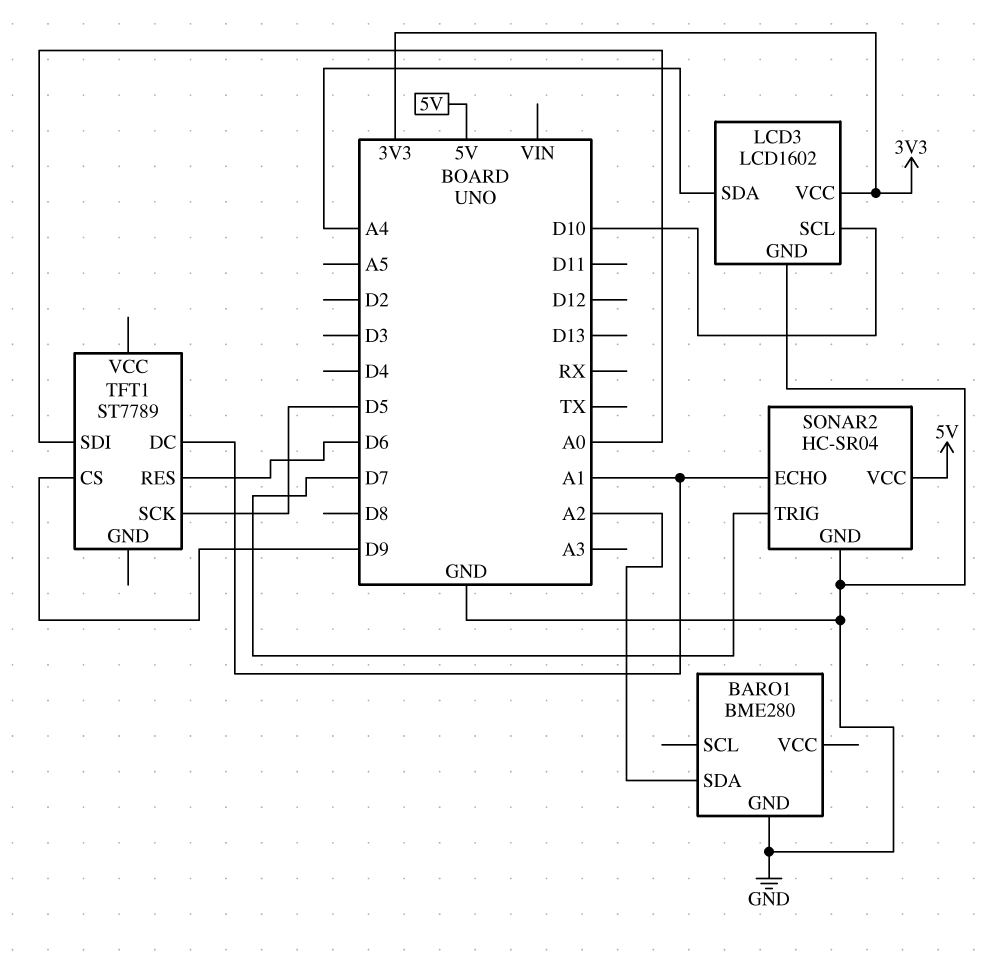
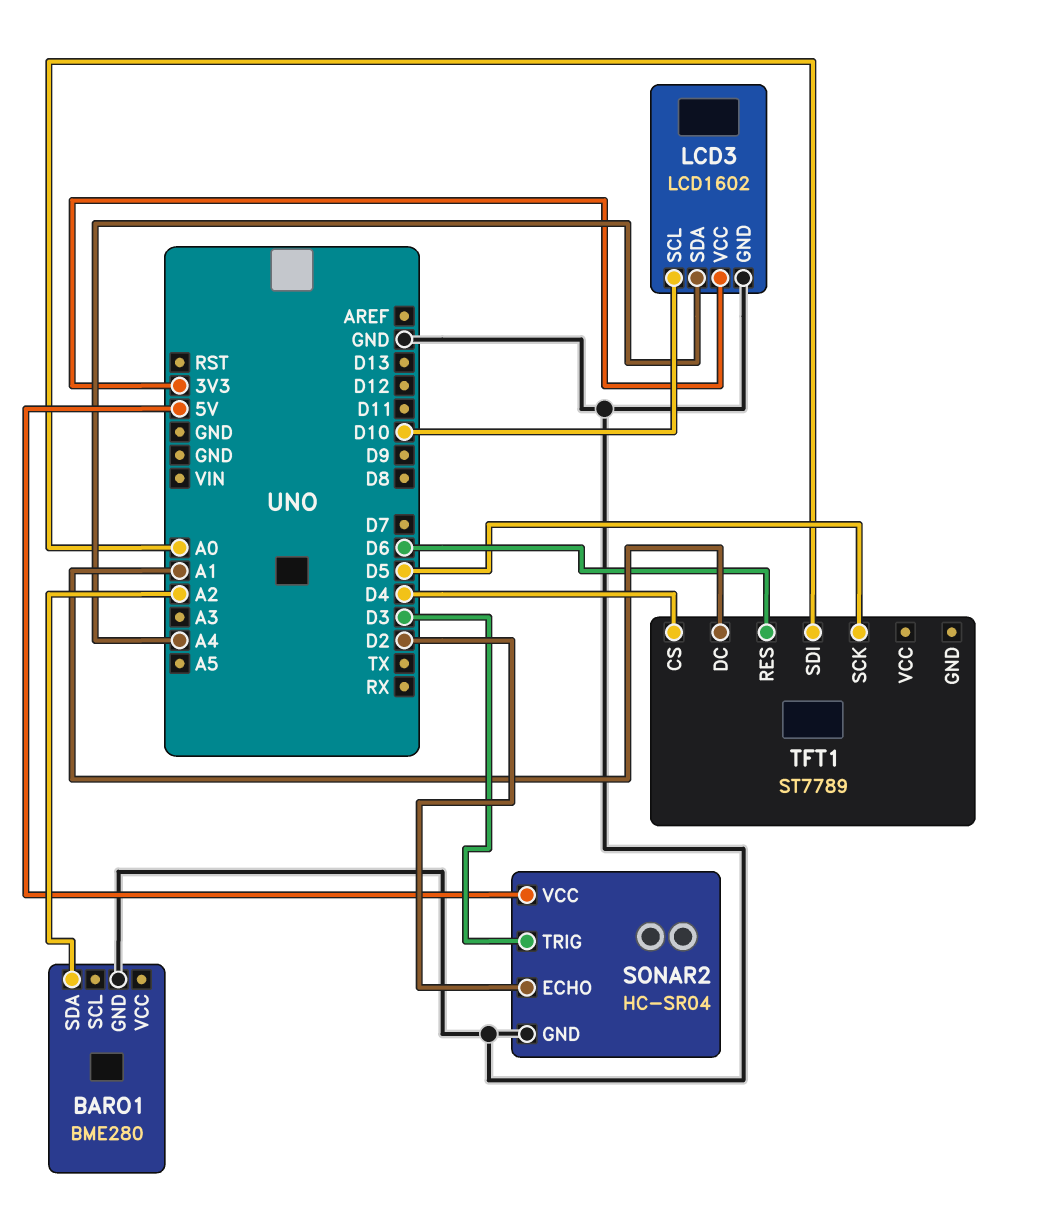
SONAR2 pin ECHO: A1 -> D2
SONAR2 pin TRIG: D7 -> D3
TFT1 pin CS: D9 -> D4

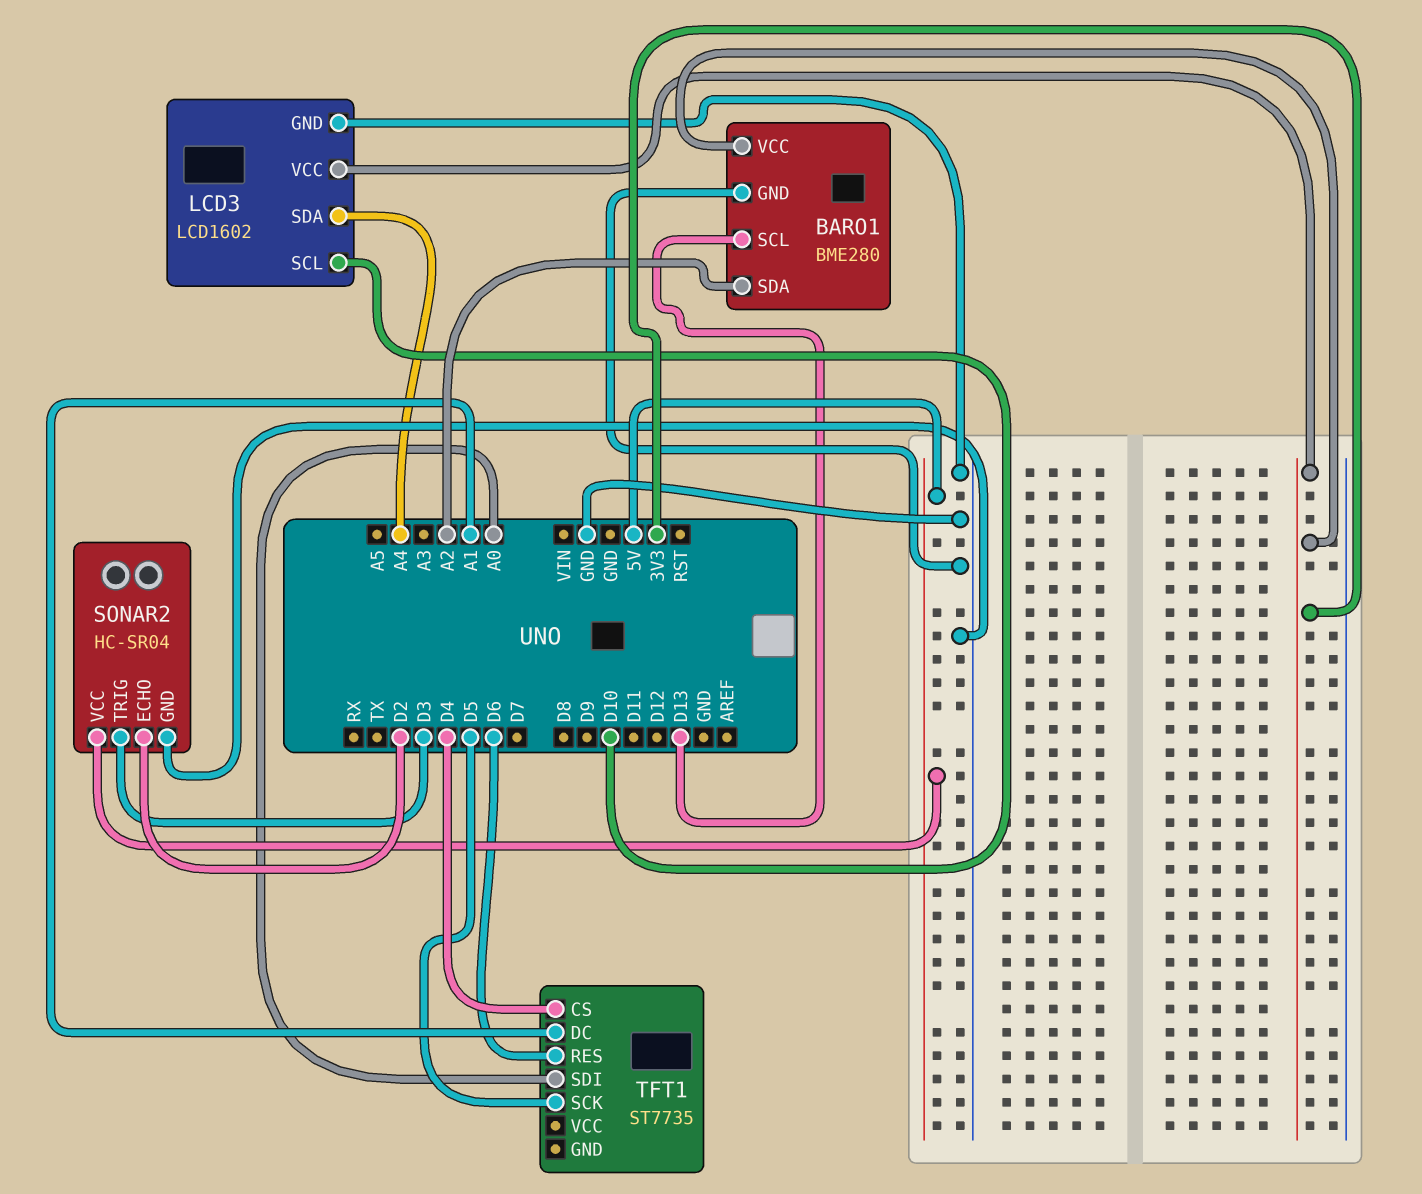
BARO1 pin SCL: none -> D13
BARO1 pin VCC: none -> 3V3
TFT1: ST7789 -> ST7735

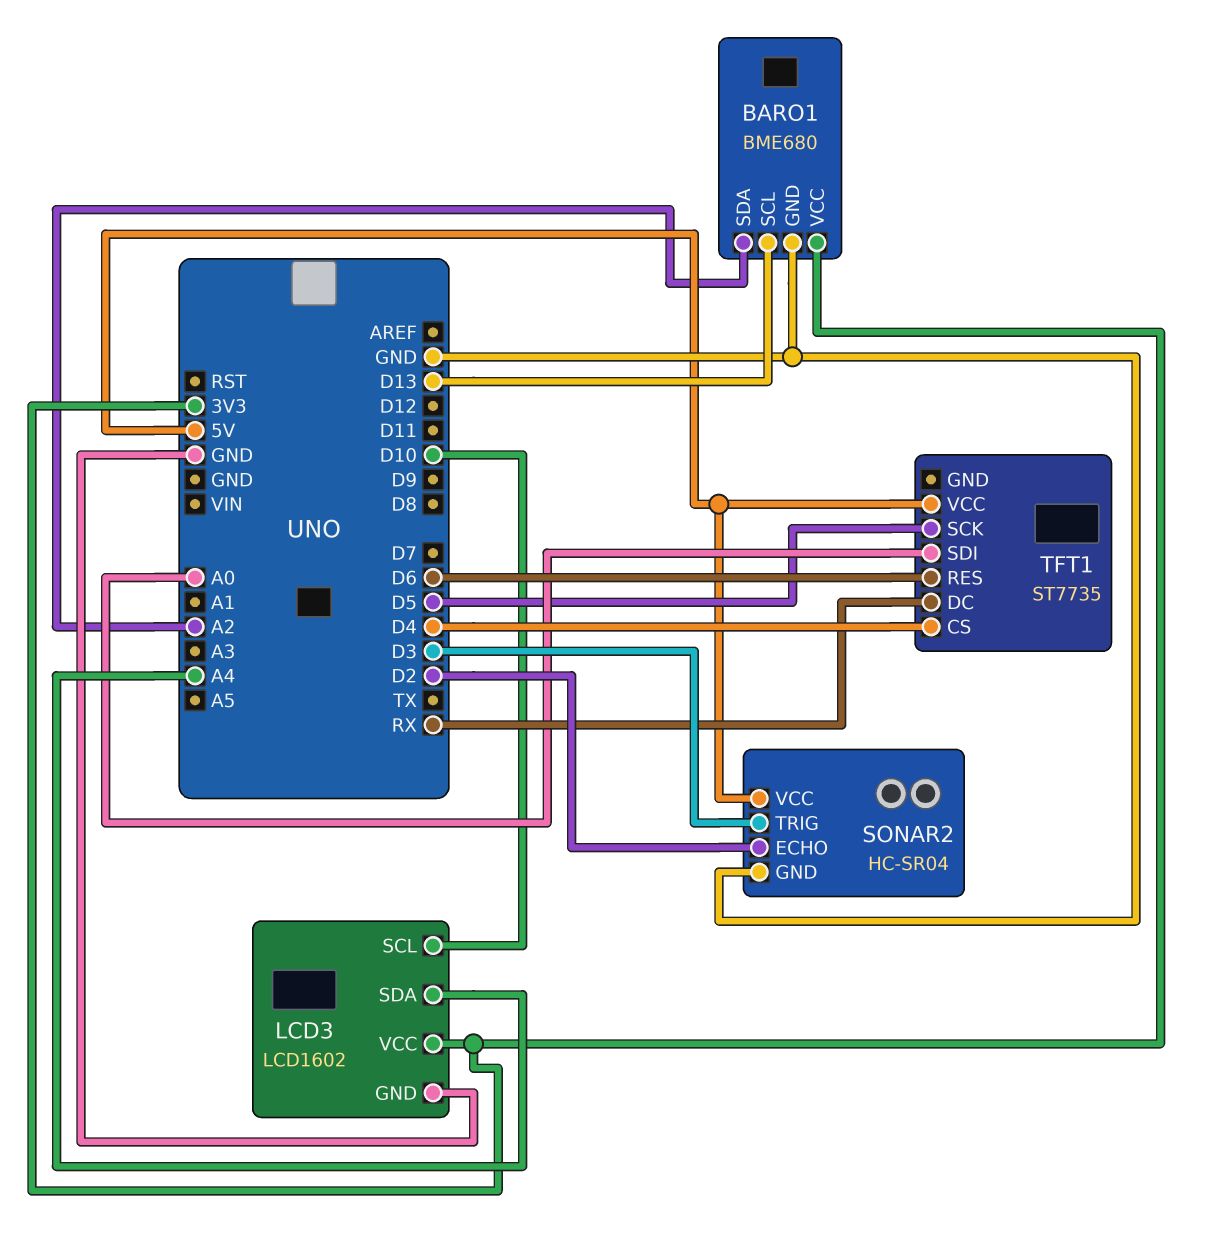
BARO1: BME280 -> BME680
TFT1 pin DC: A1 -> RX
TFT1 pin VCC: none -> 5V

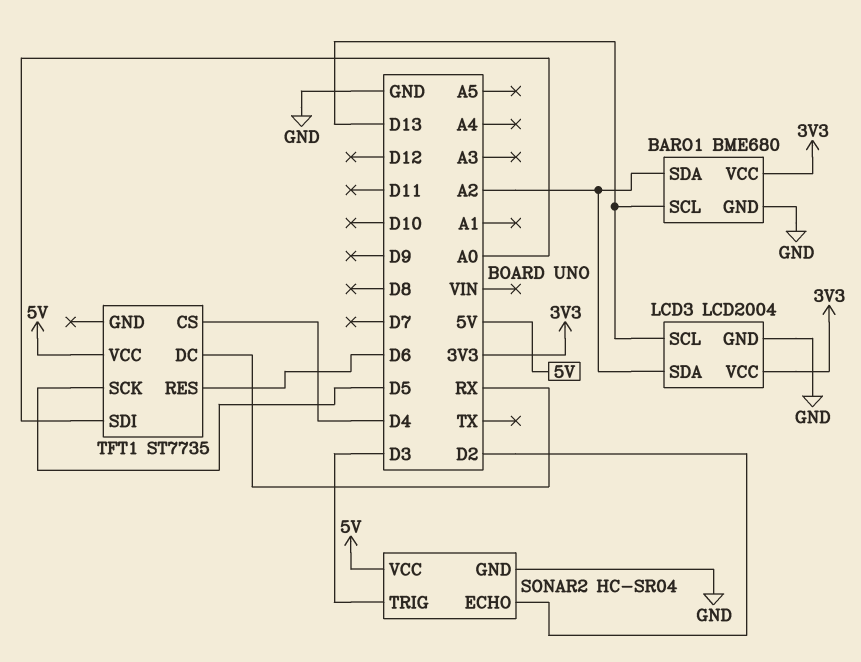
LCD3: LCD1602 -> LCD2004
LCD3 pin SCL: D10 -> D13
LCD3 pin SDA: A4 -> A2

